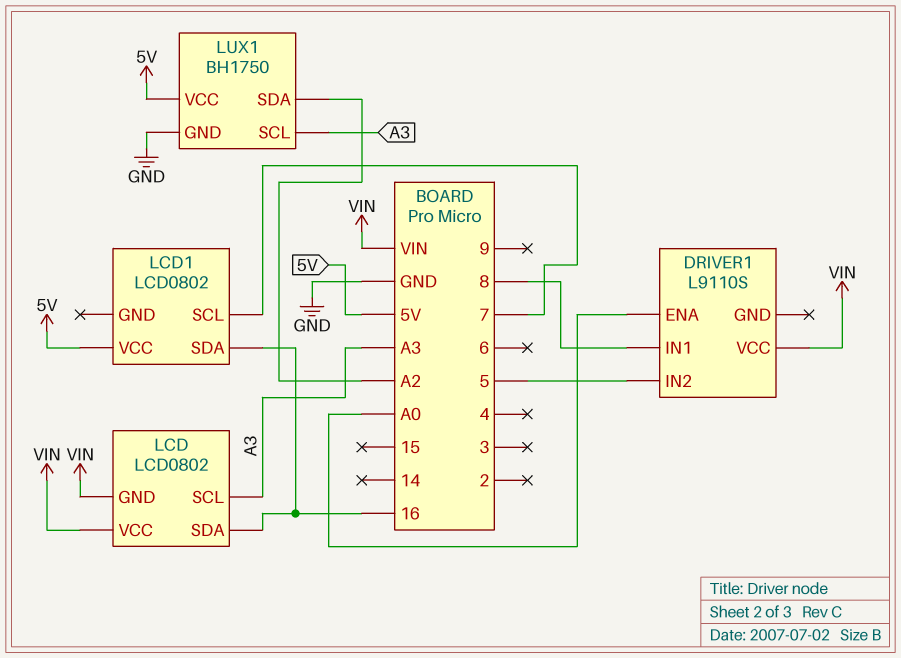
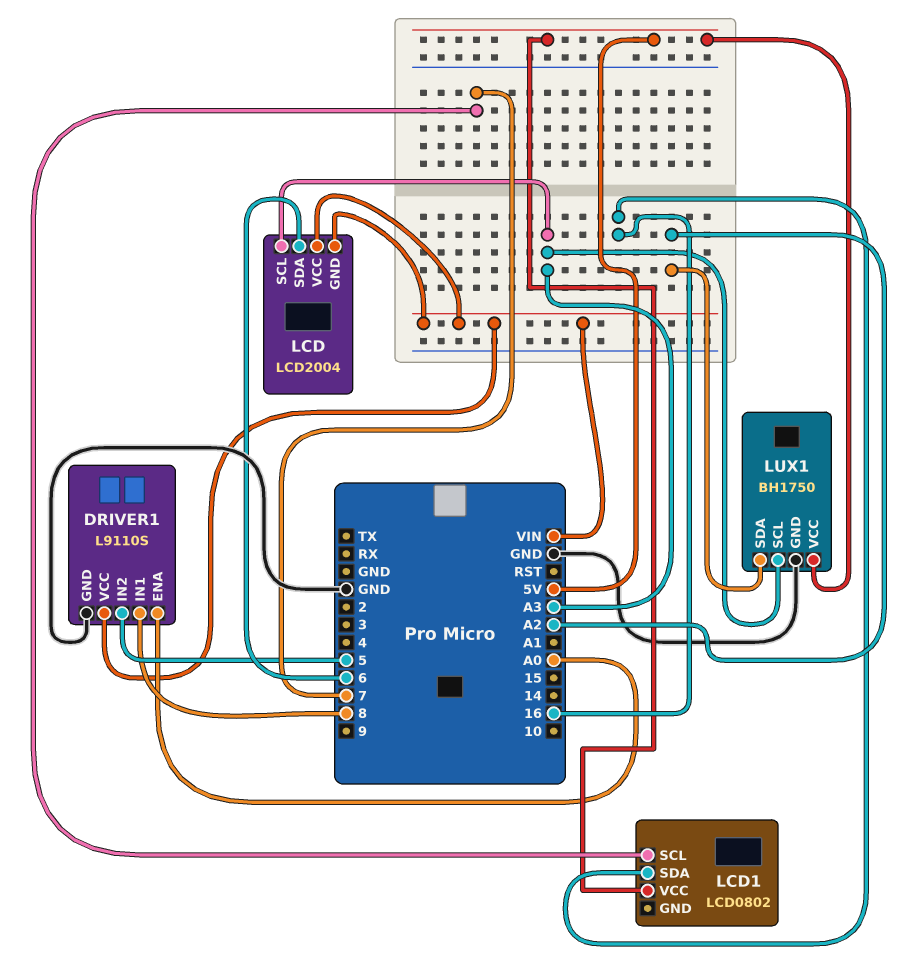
DRIVER1 pin GND: none -> GND
LCD: LCD0802 -> LCD2004
LCD pin SDA: 16 -> 6

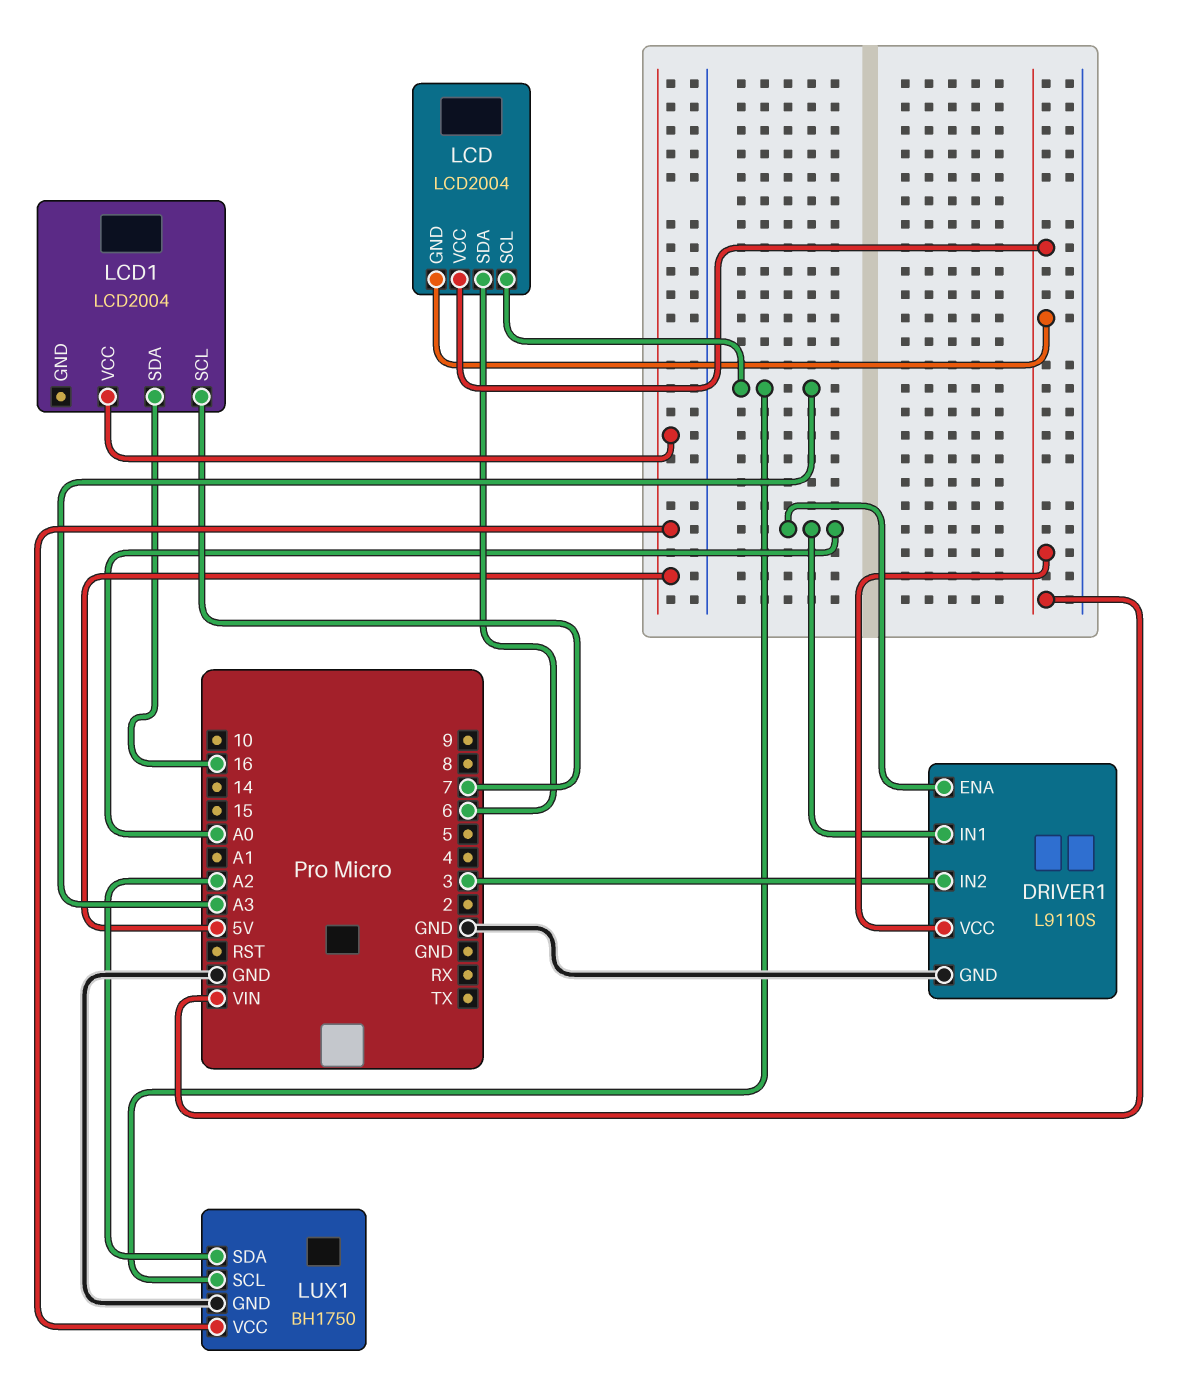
DRIVER1 pin IN1: 8 -> A0
DRIVER1 pin IN2: 5 -> 3
LCD1: LCD0802 -> LCD2004

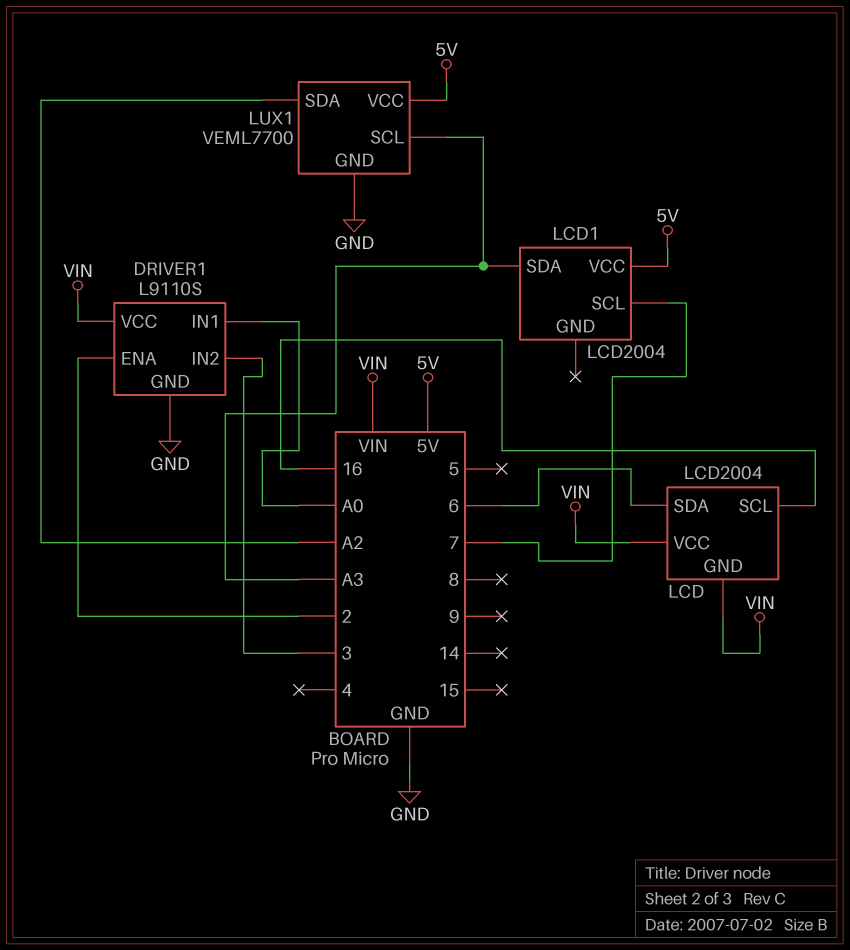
DRIVER1 pin ENA: A0 -> 2
LCD pin SCL: A3 -> 16
LCD1 pin SDA: 16 -> A3
LUX1: BH1750 -> VEML7700

